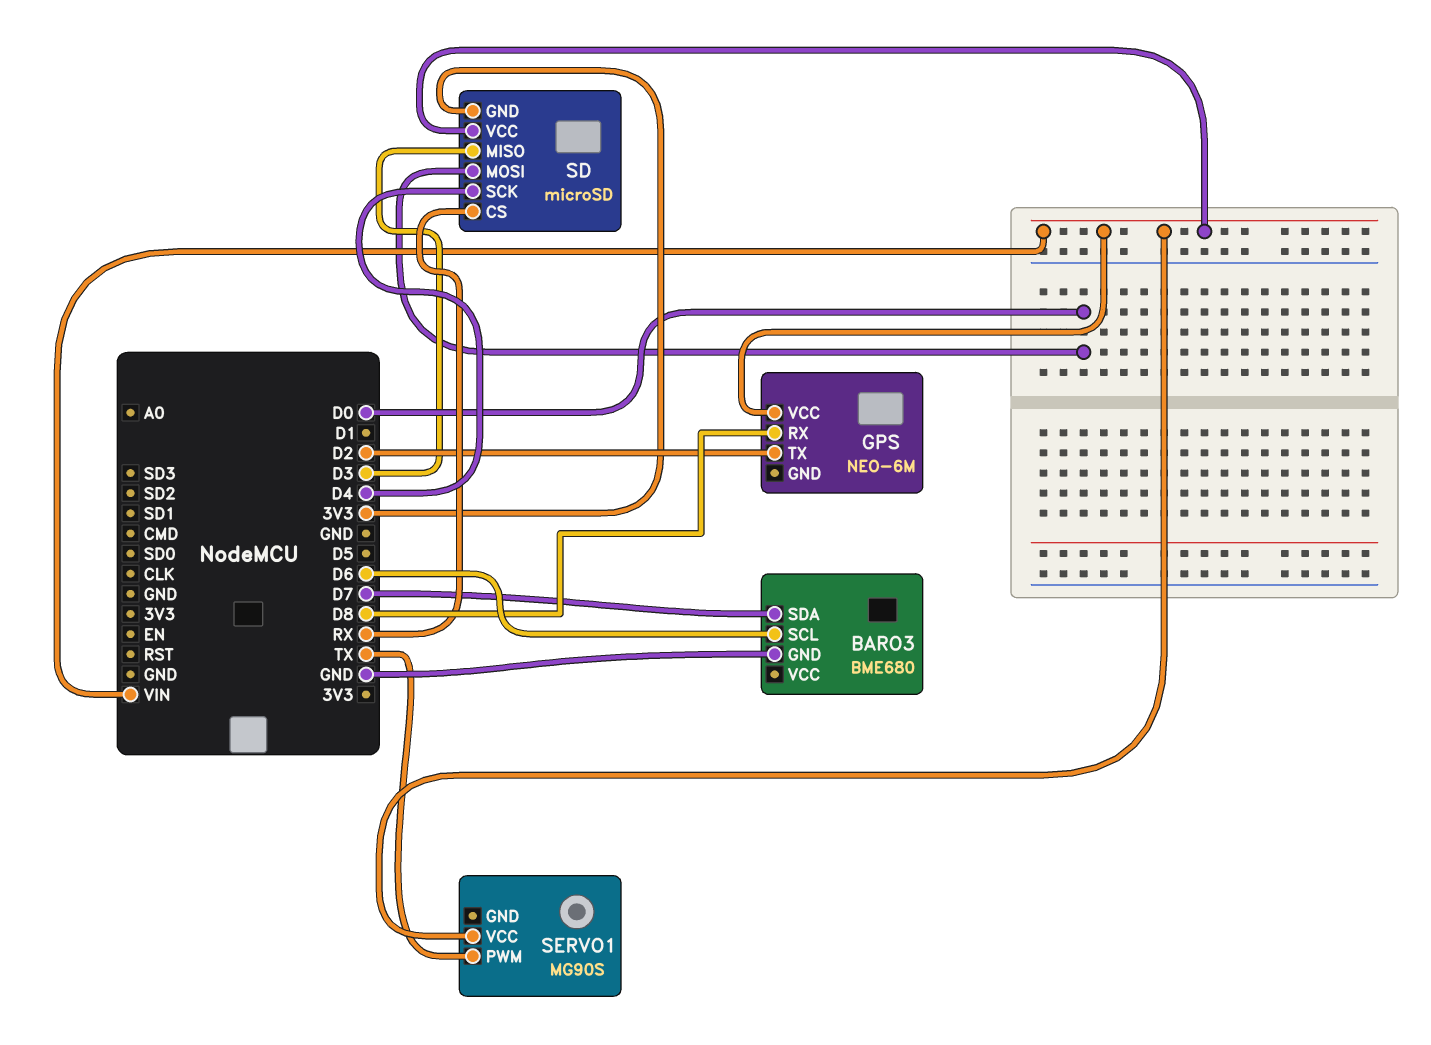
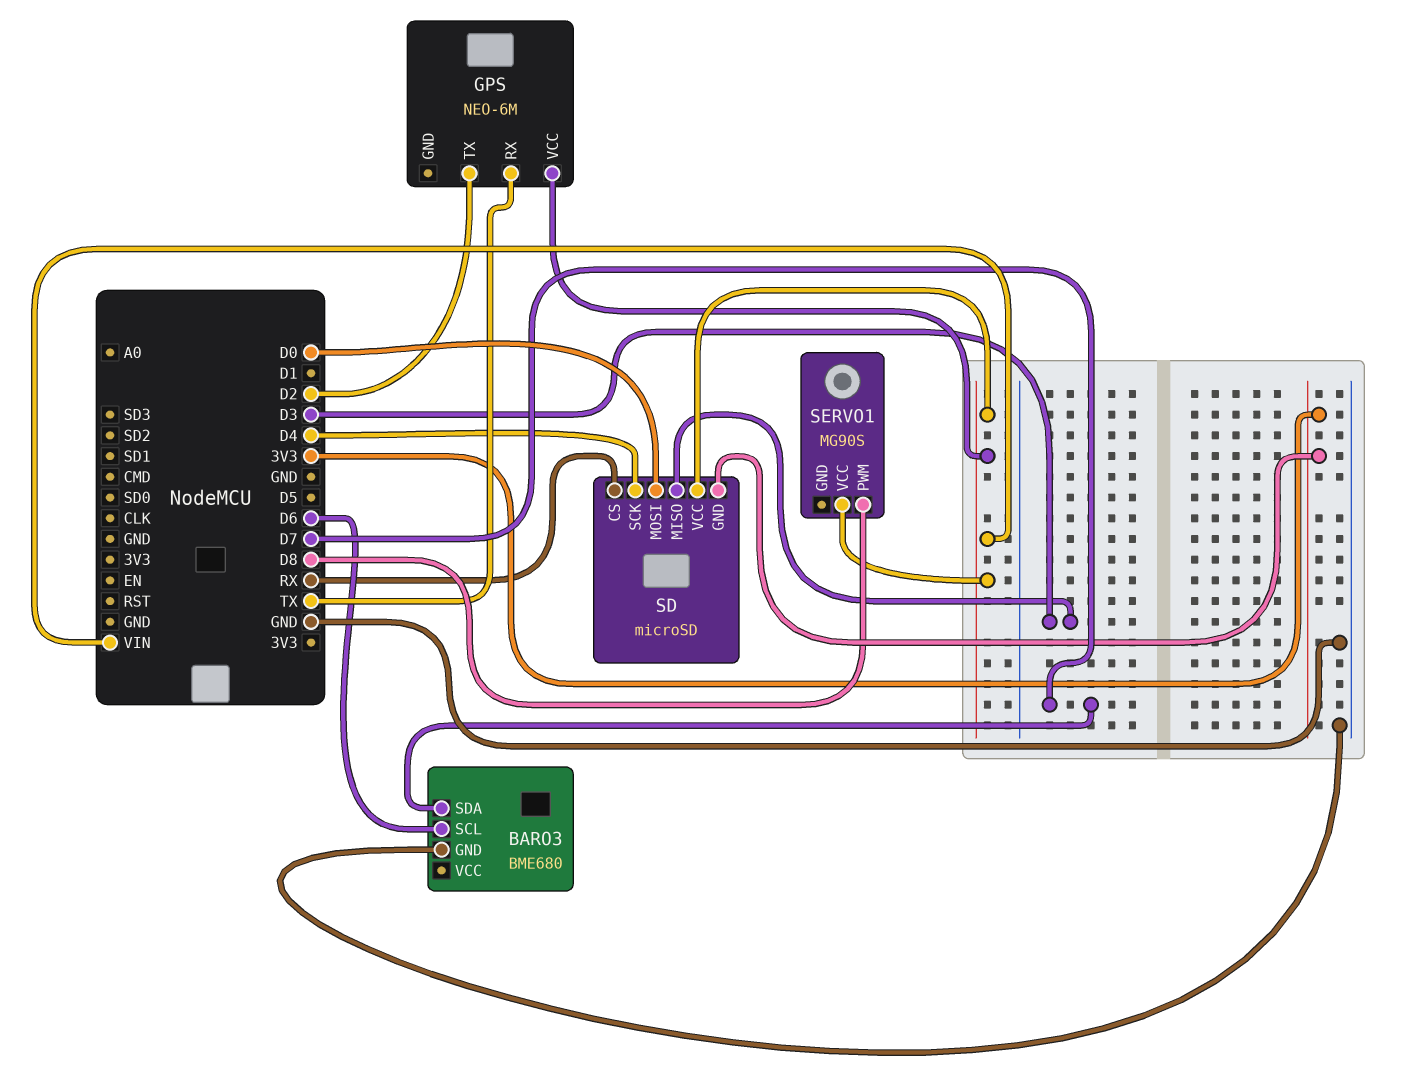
GPS pin RX: D8 -> TX
SERVO1 pin PWM: TX -> D8

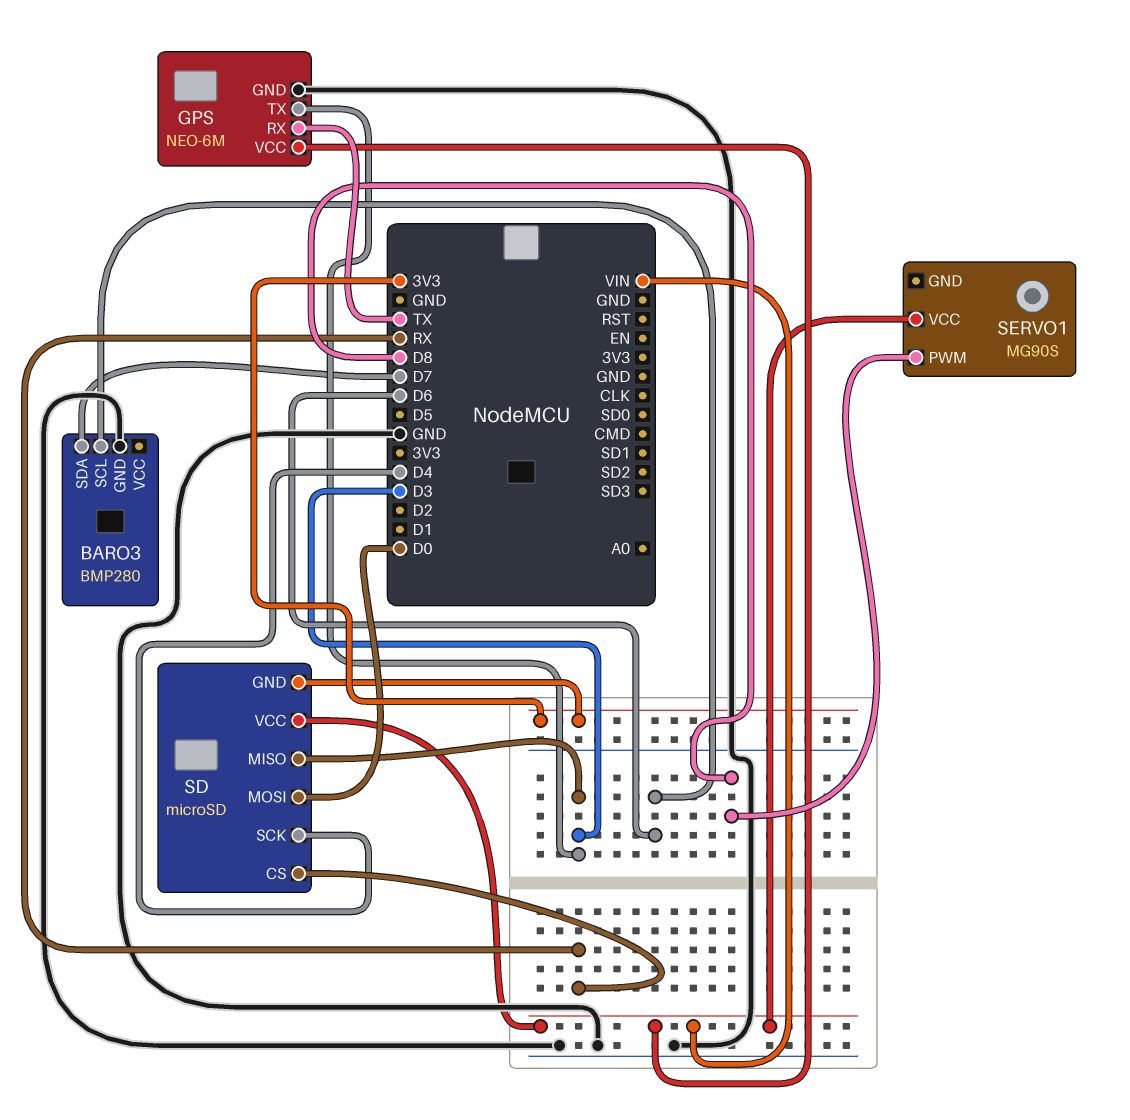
BARO3: BME680 -> BMP280
GPS pin GND: none -> GND
GPS pin TX: D2 -> D3

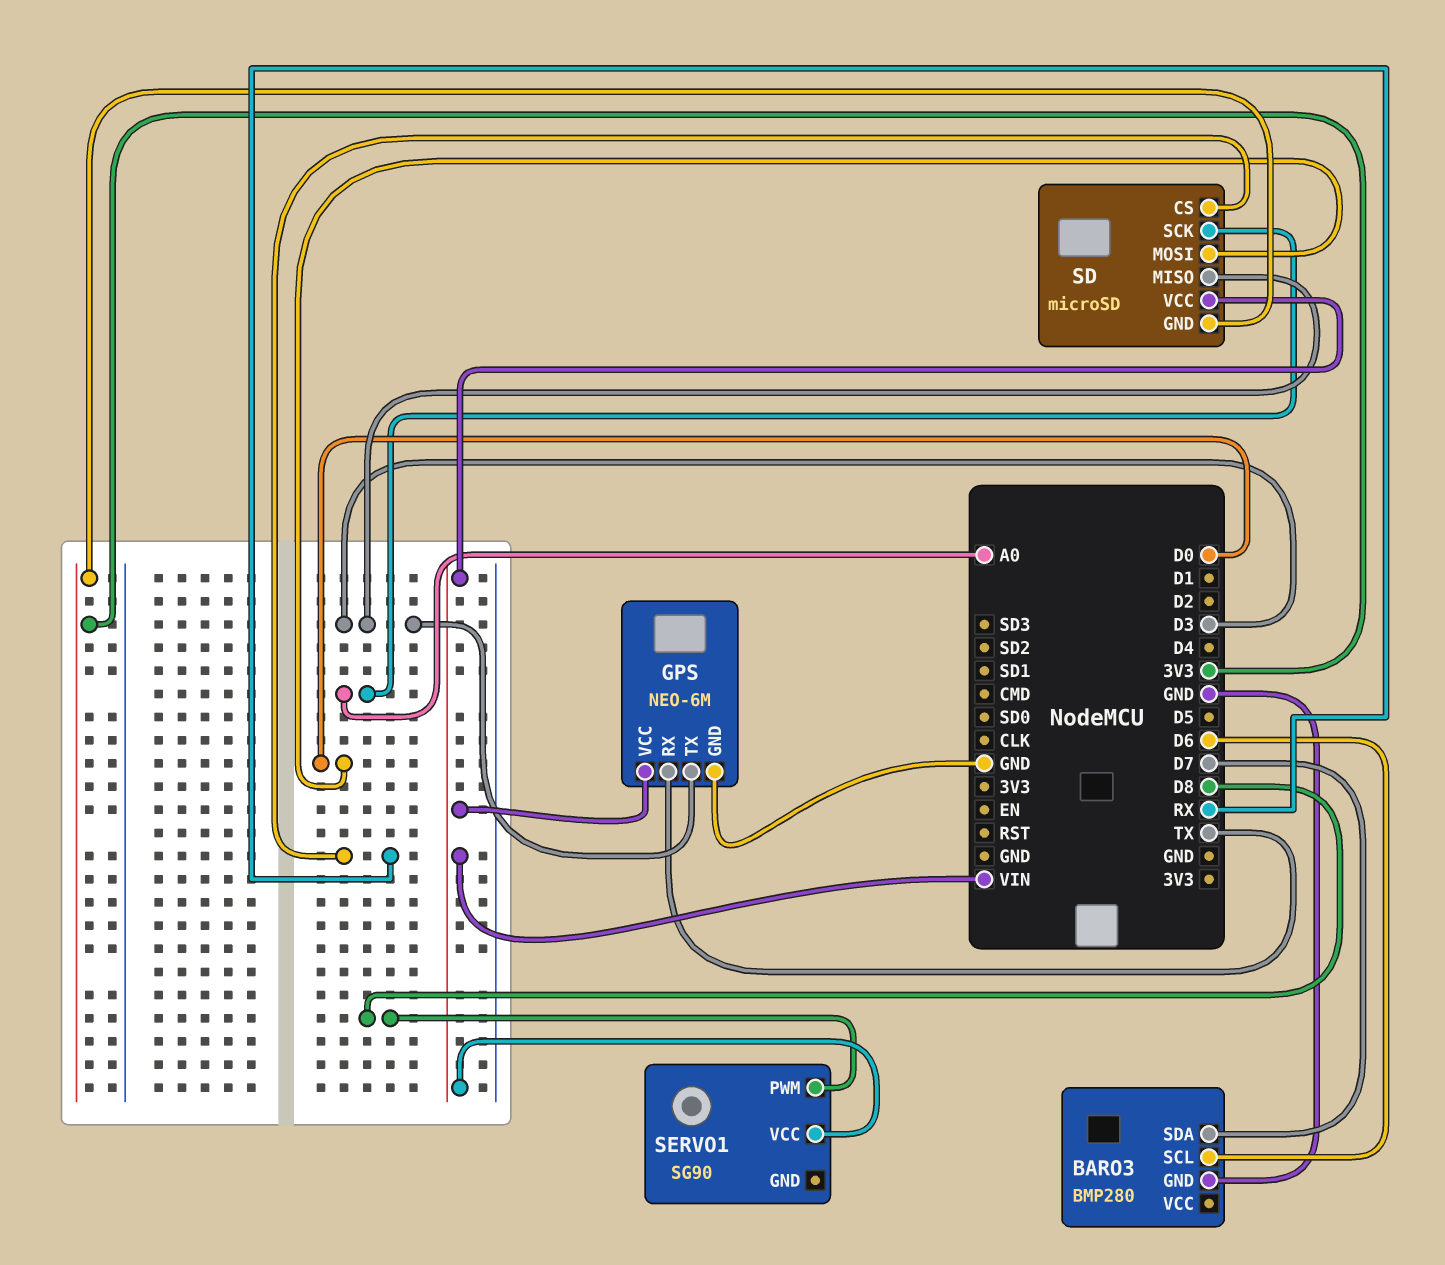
SD pin SCK: D4 -> A0
SERVO1: MG90S -> SG90

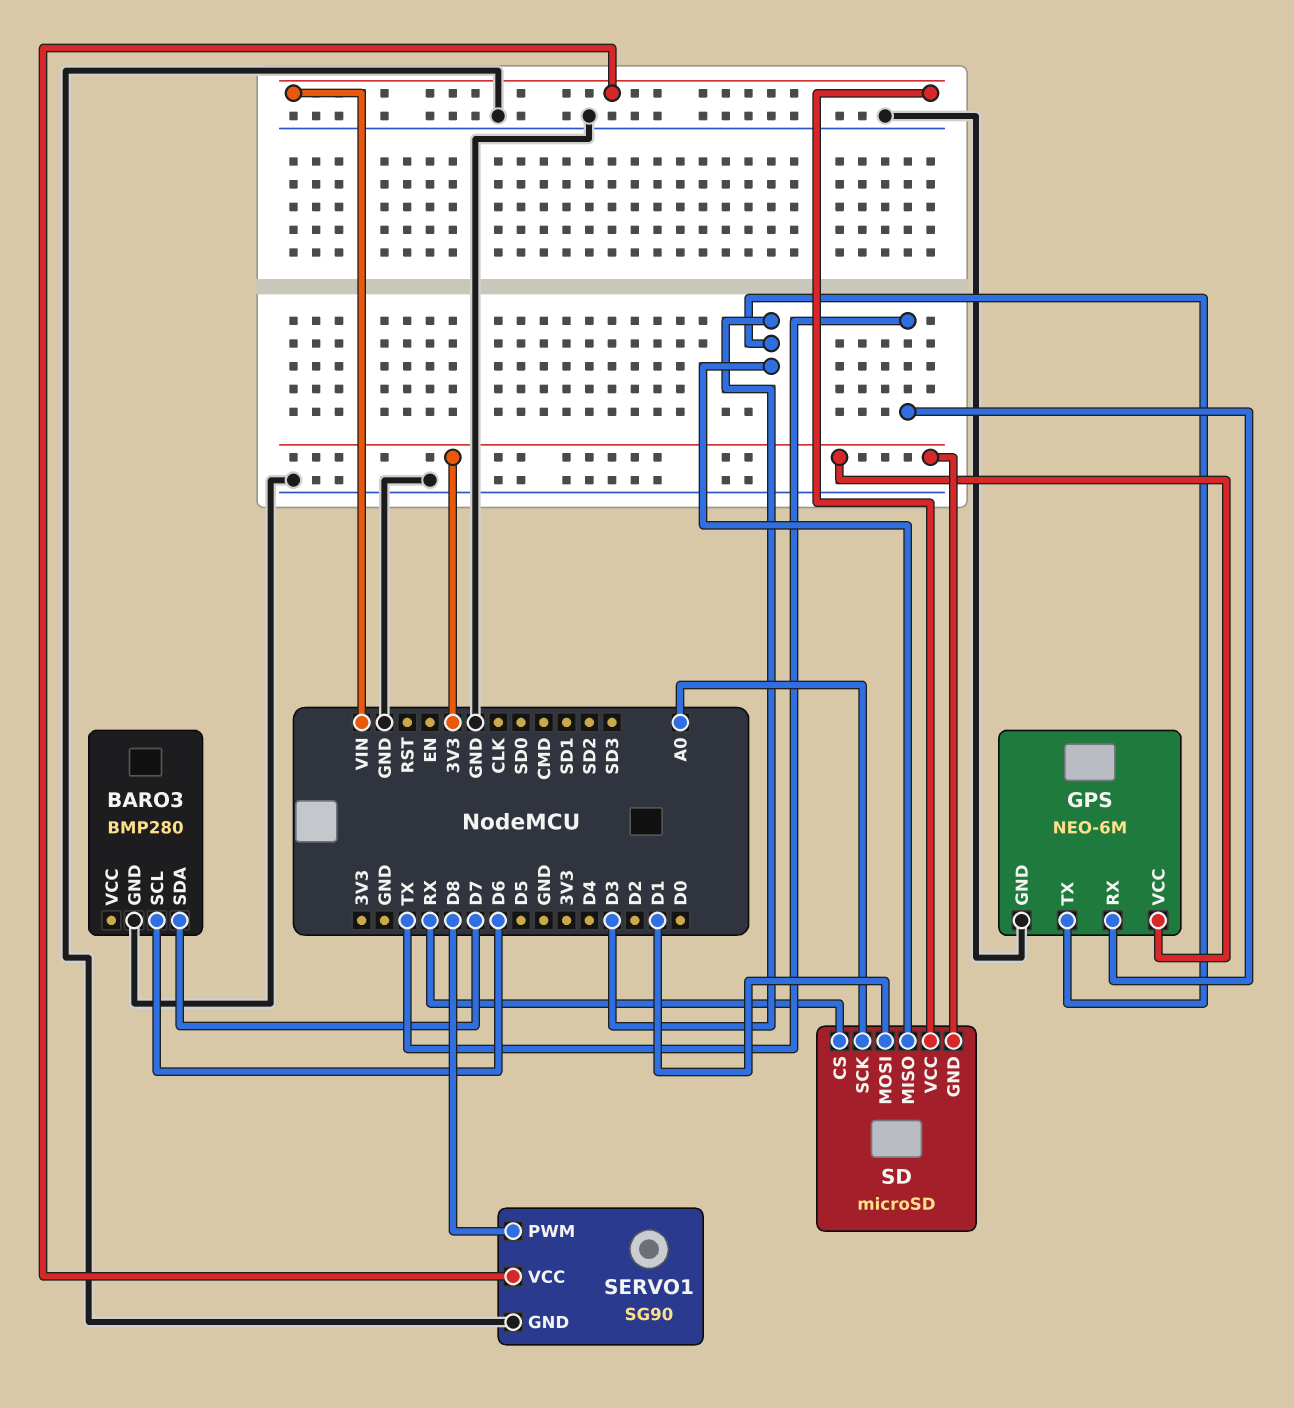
GPS pin VCC: VIN -> 3V3
SD pin MOSI: D0 -> D1
SERVO1 pin GND: none -> GND

